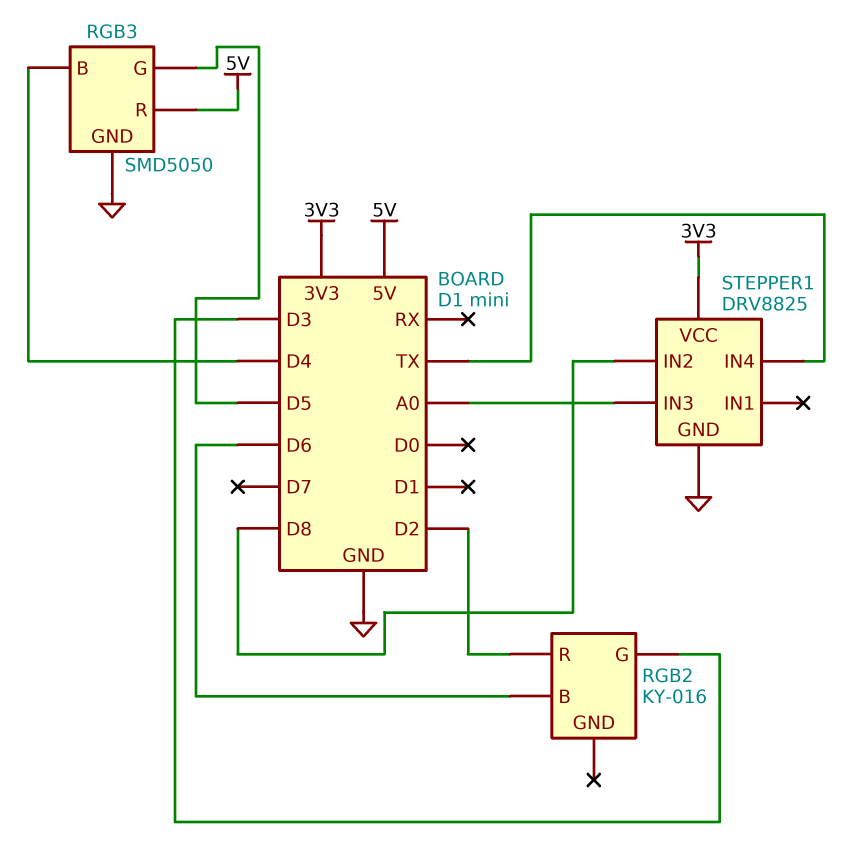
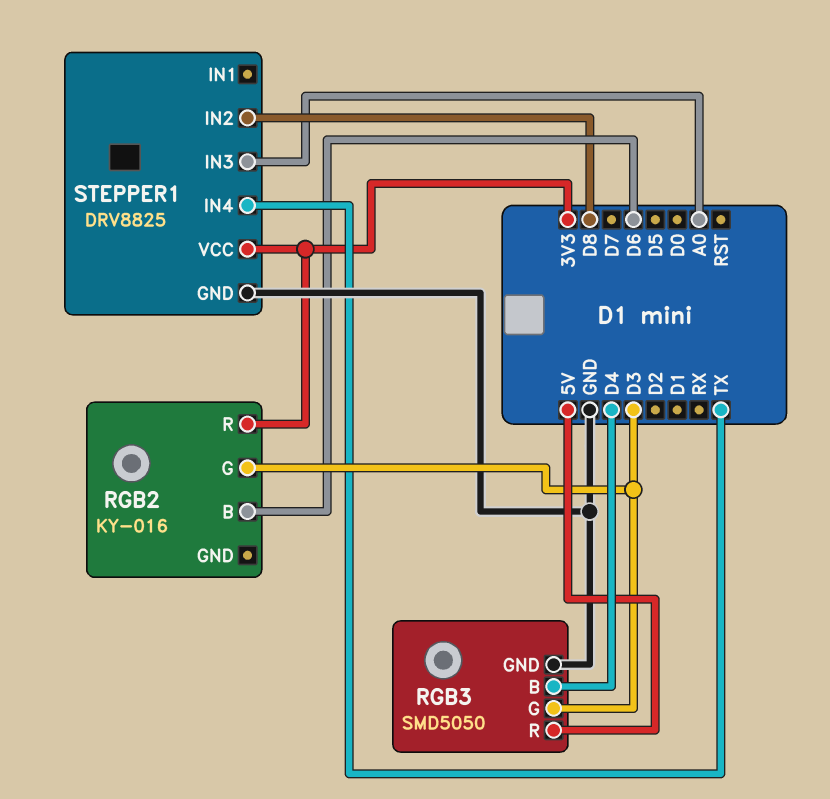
RGB2 pin R: D2 -> 3V3
RGB3 pin G: D5 -> D3

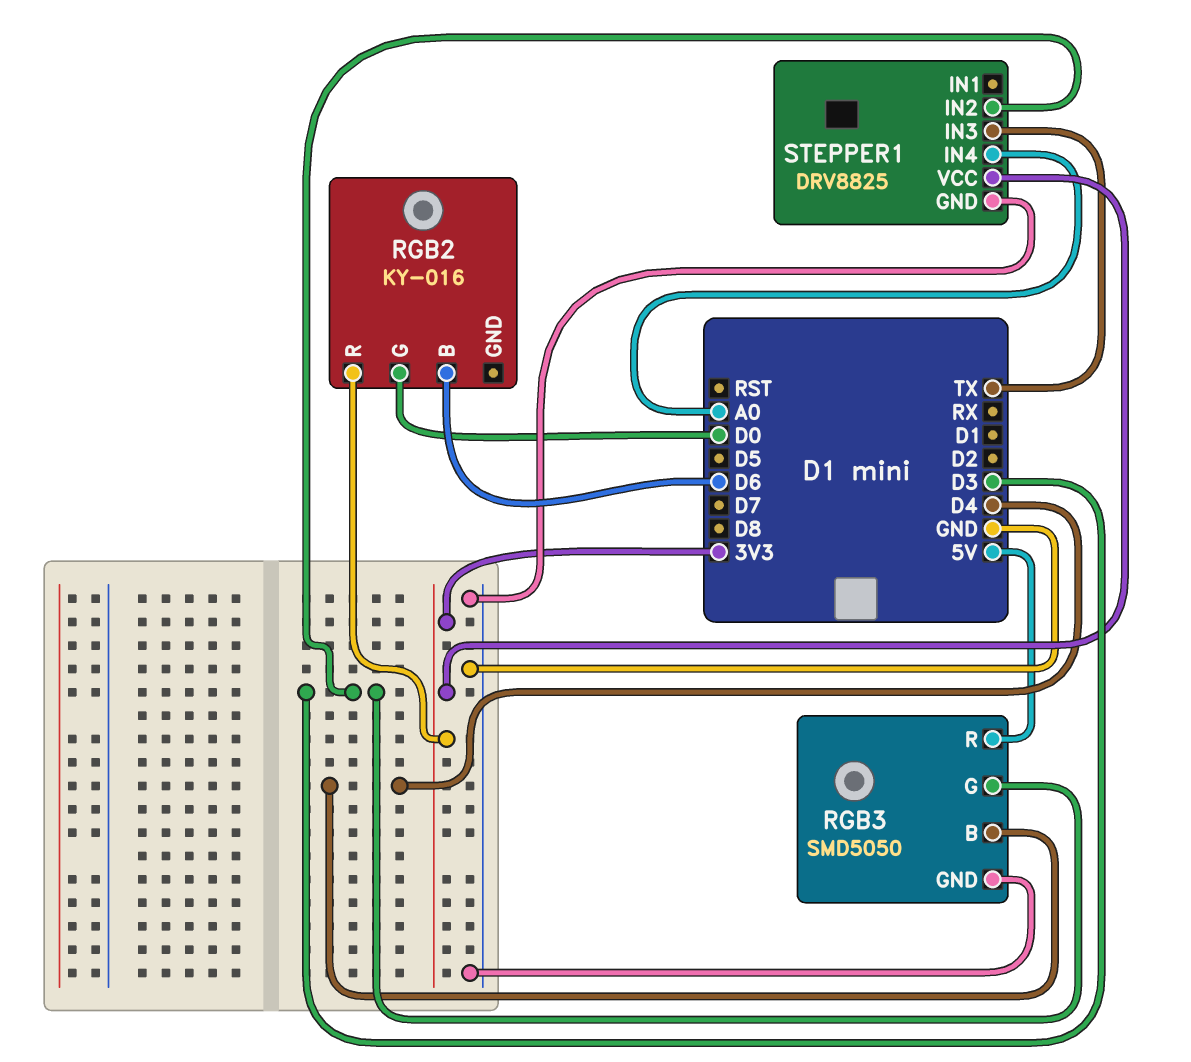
RGB2 pin G: D3 -> D0
STEPPER1 pin IN2: D8 -> D3
STEPPER1 pin IN3: A0 -> TX
STEPPER1 pin IN4: TX -> A0

